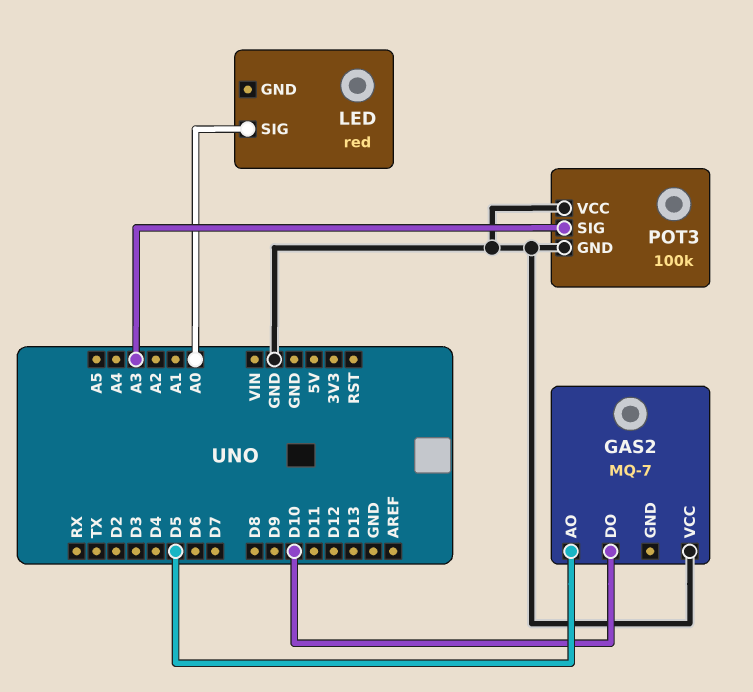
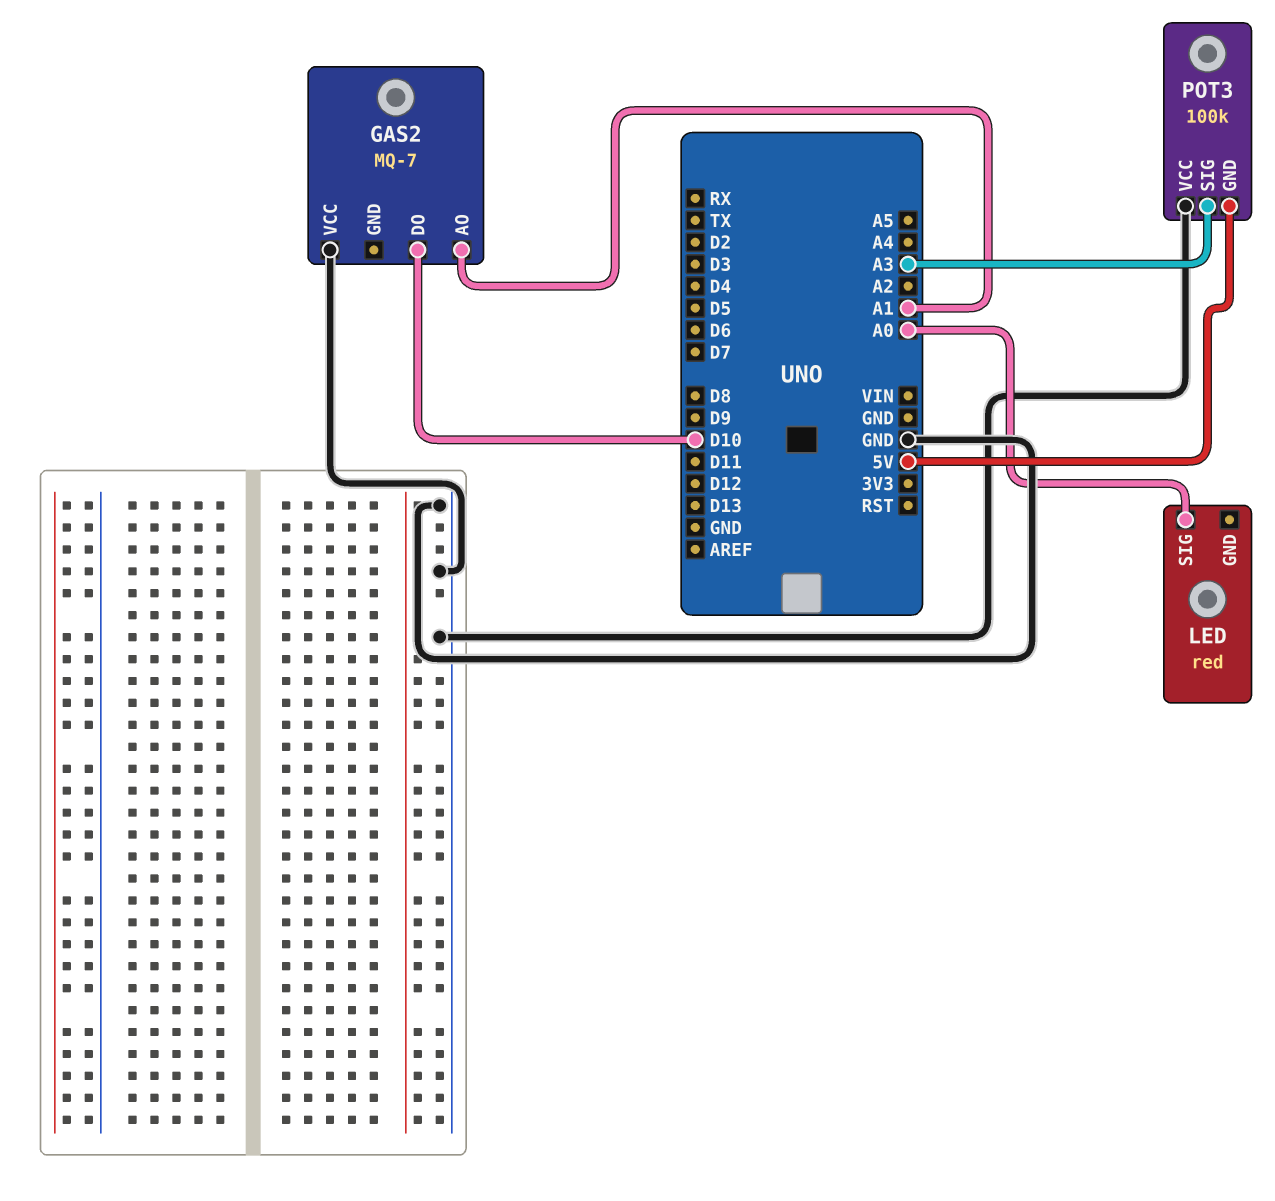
GAS2 pin AO: D5 -> A1
POT3 pin GND: GND -> 5V

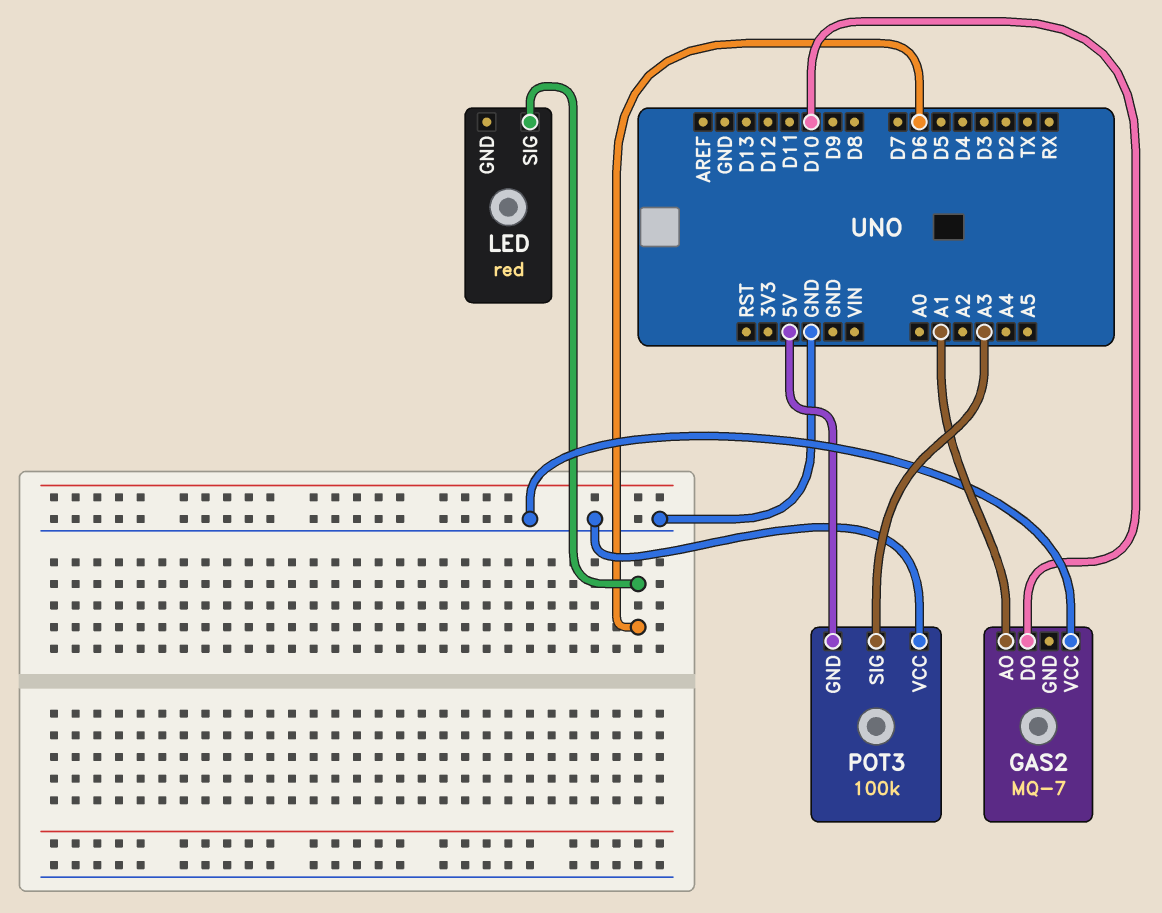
LED pin SIG: A0 -> D6

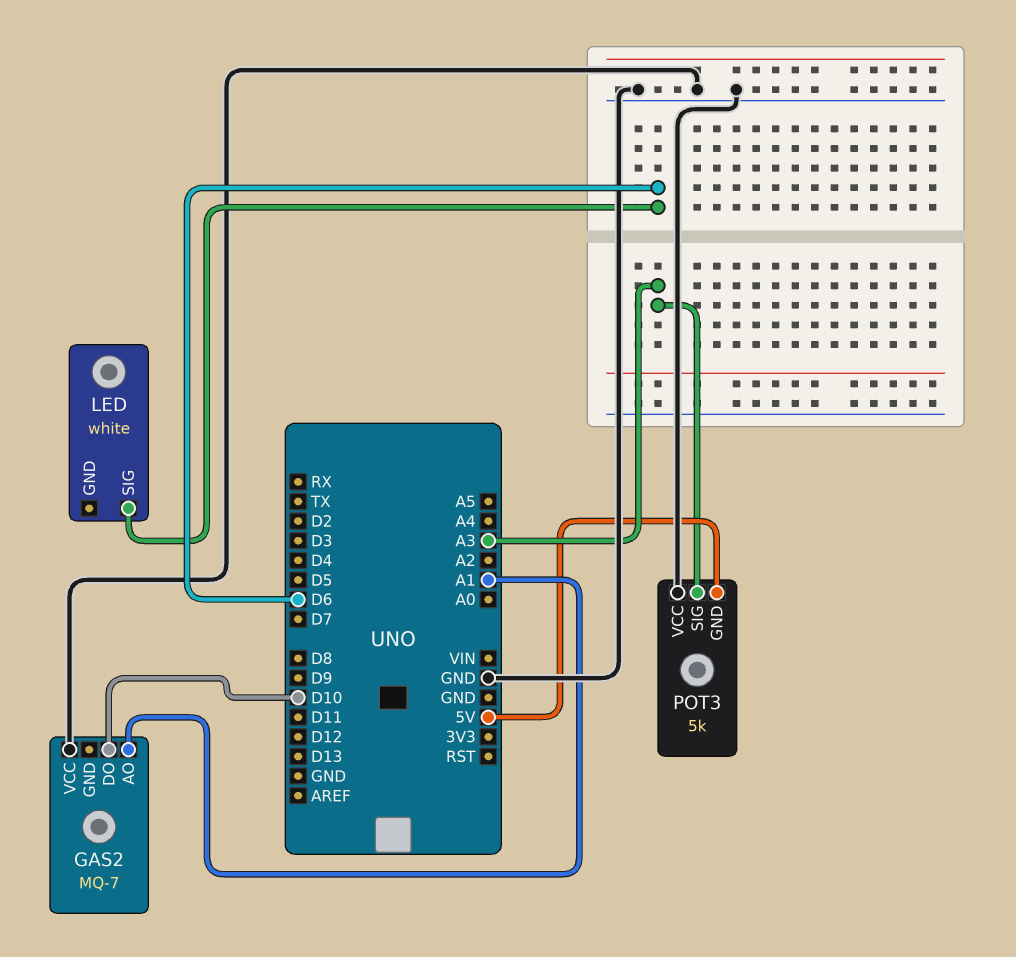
LED: red -> white
POT3: 100k -> 5k

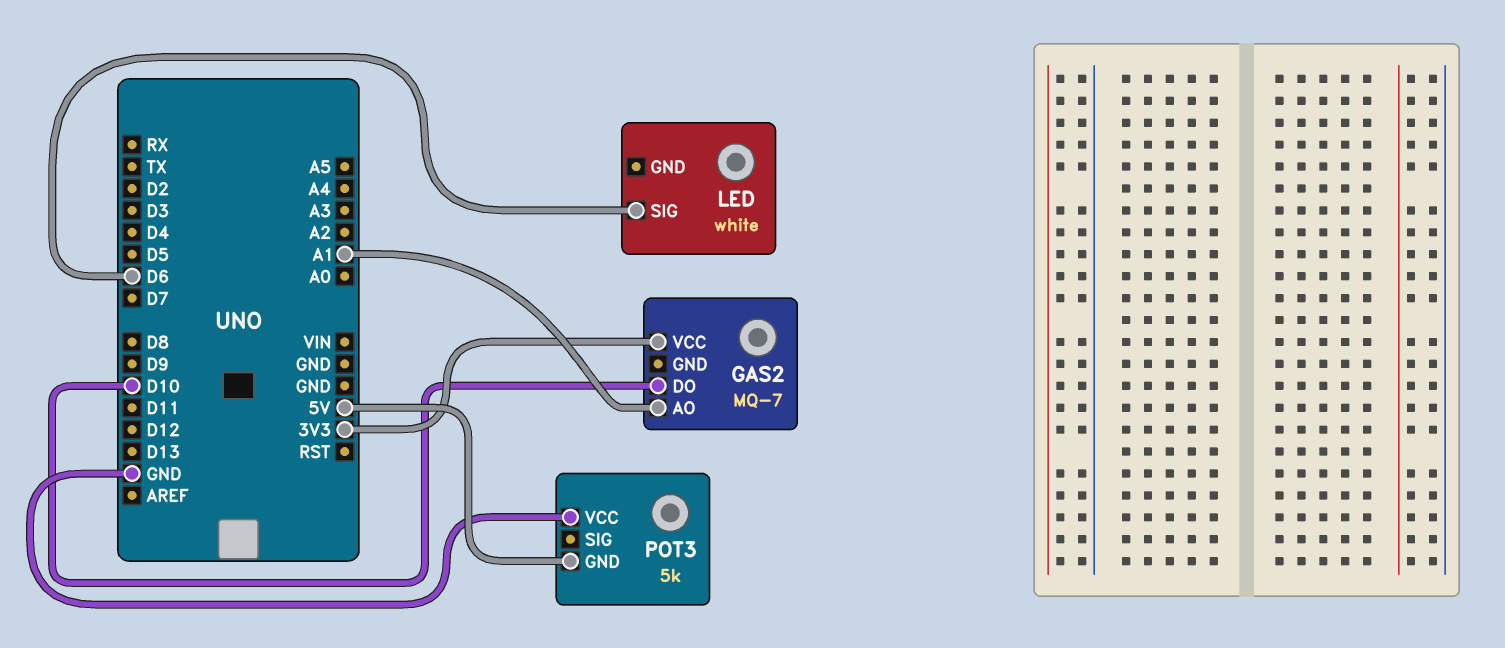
GAS2 pin VCC: GND -> 3V3
POT3 pin SIG: A3 -> none

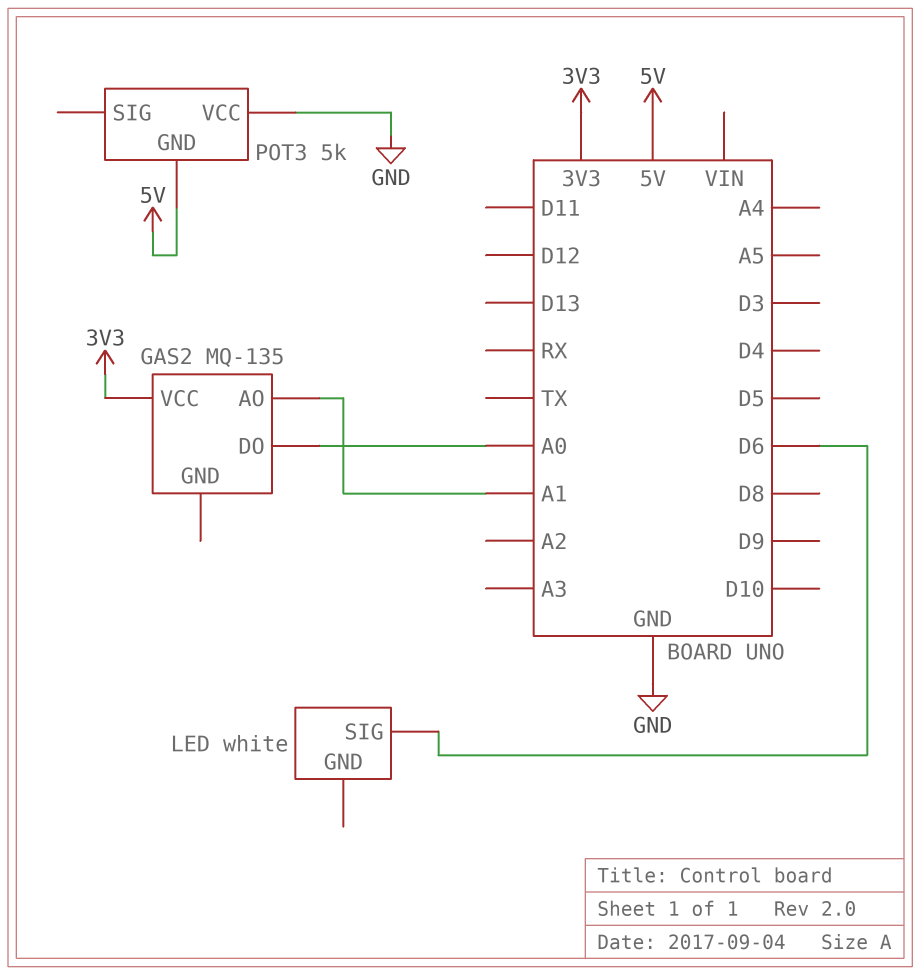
GAS2: MQ-7 -> MQ-135
GAS2 pin DO: D10 -> A0

